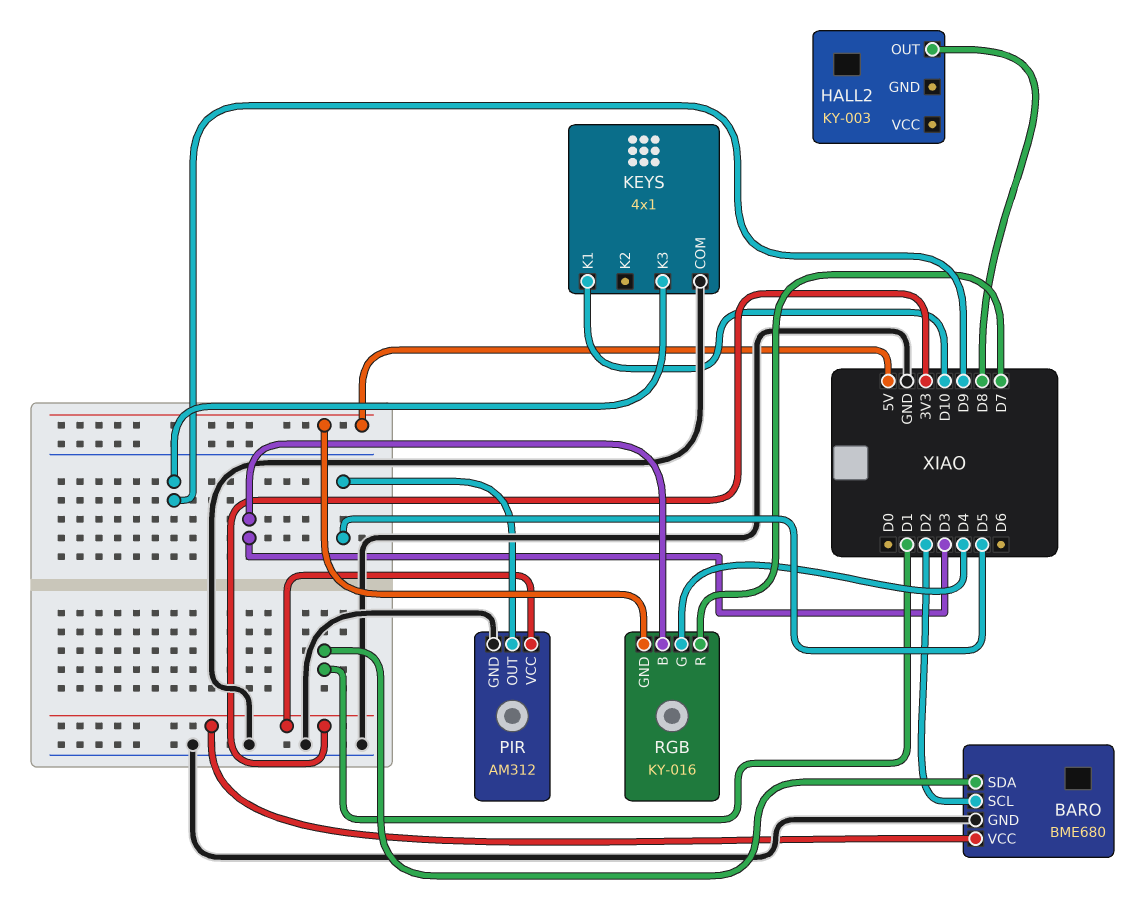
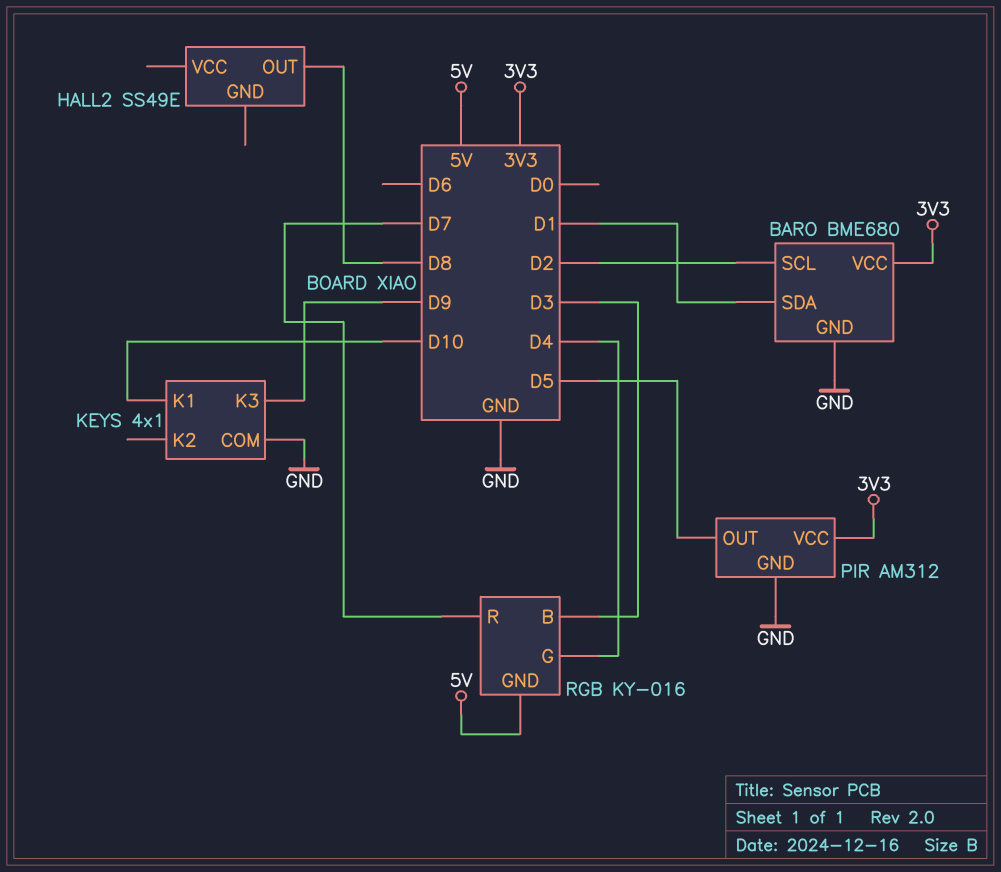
HALL2: KY-003 -> SS49E

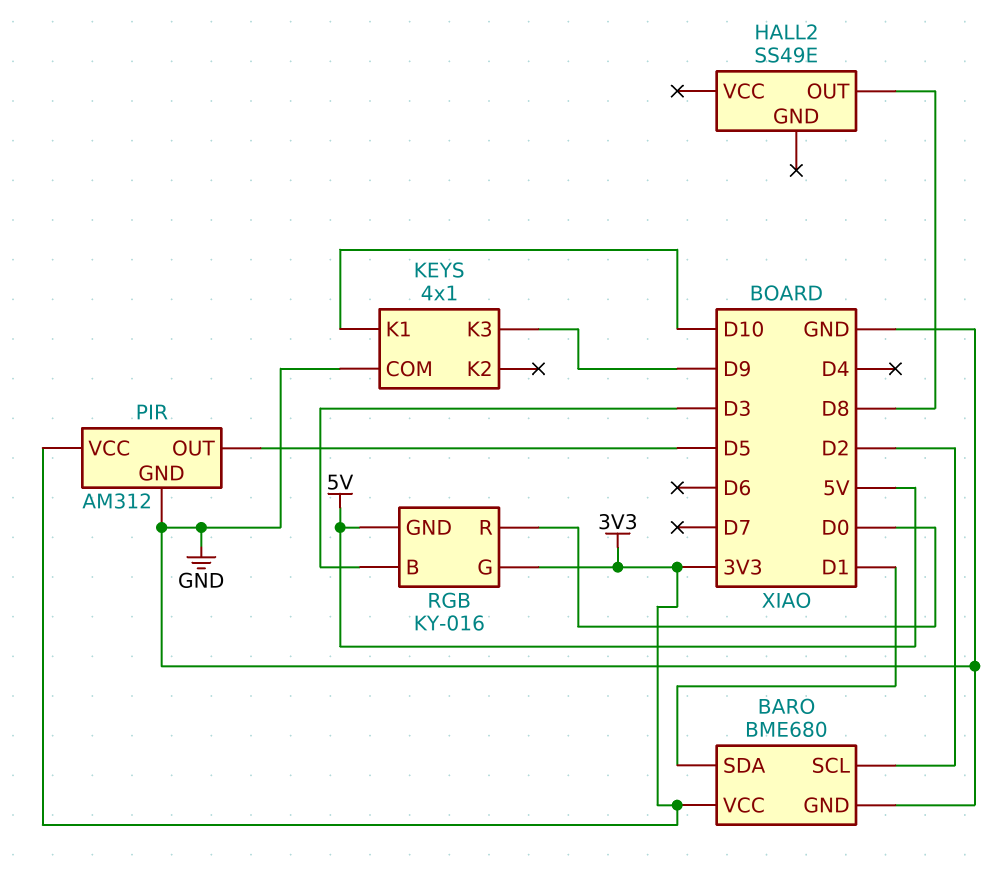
RGB pin G: D4 -> 3V3
RGB pin R: D7 -> D0

